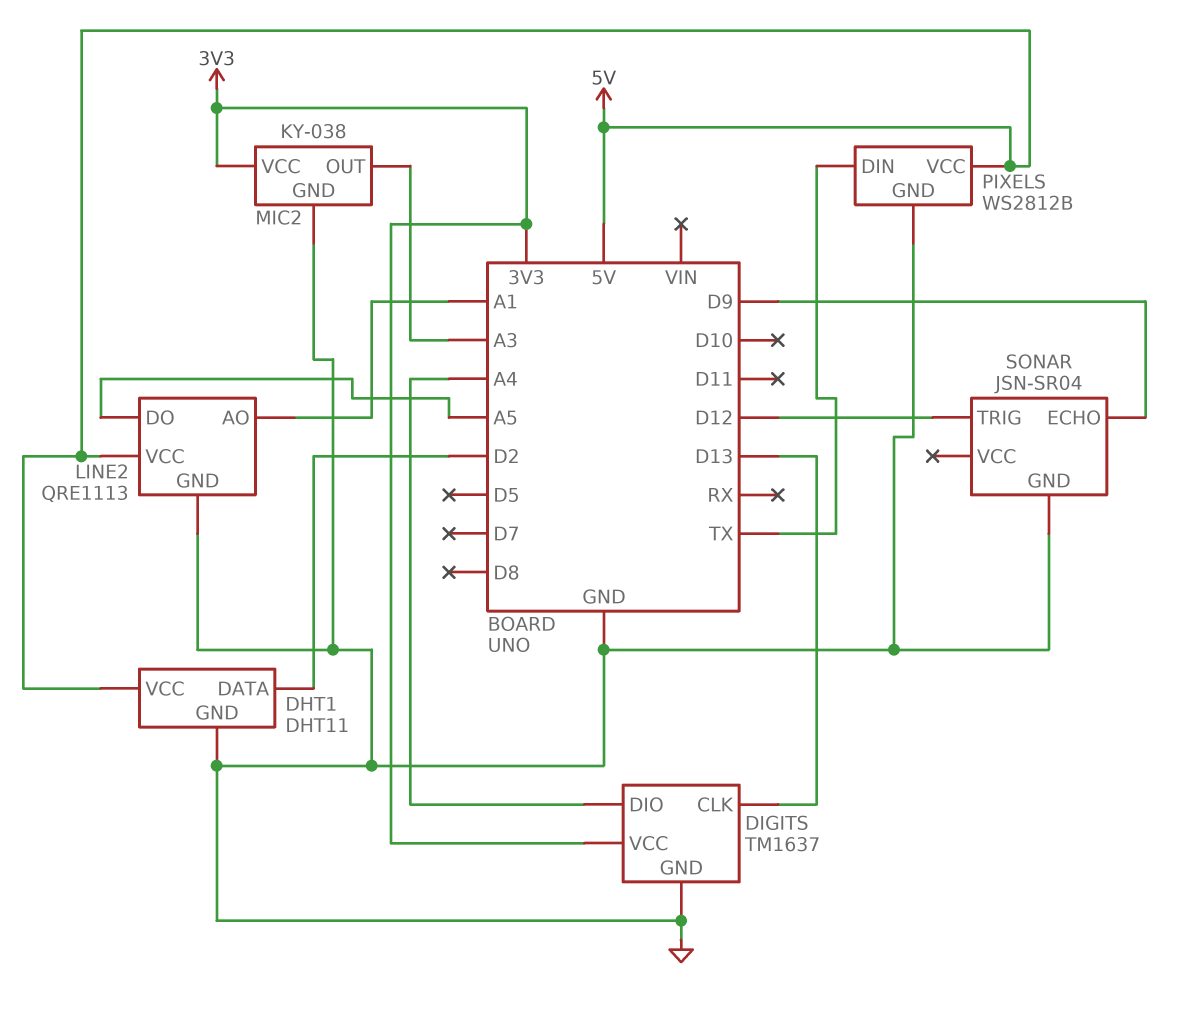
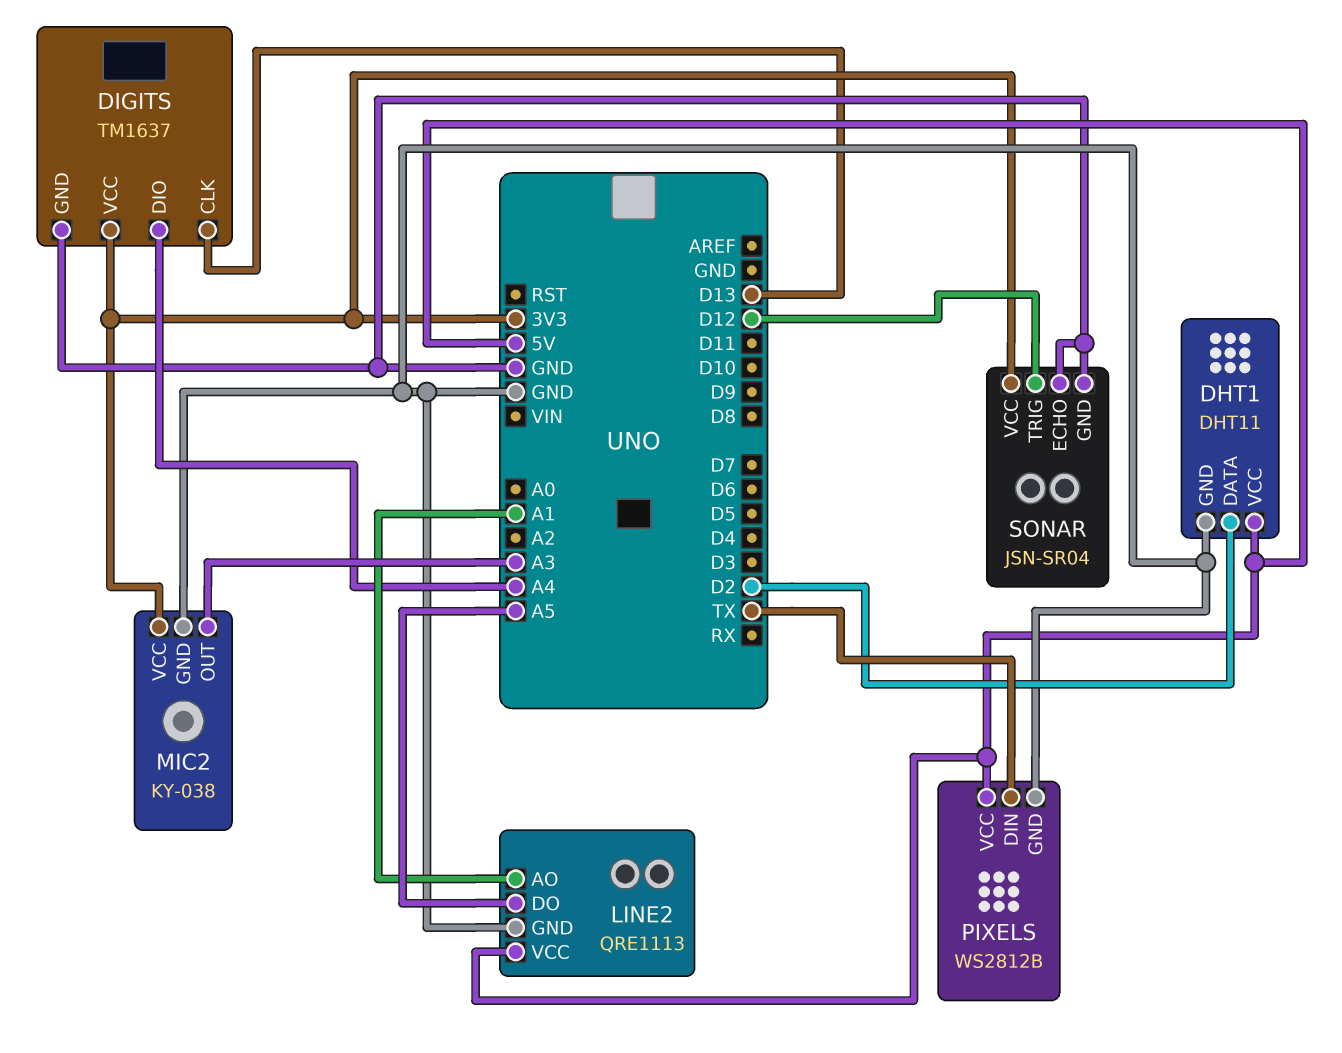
SONAR pin ECHO: D9 -> GND
SONAR pin VCC: none -> 3V3

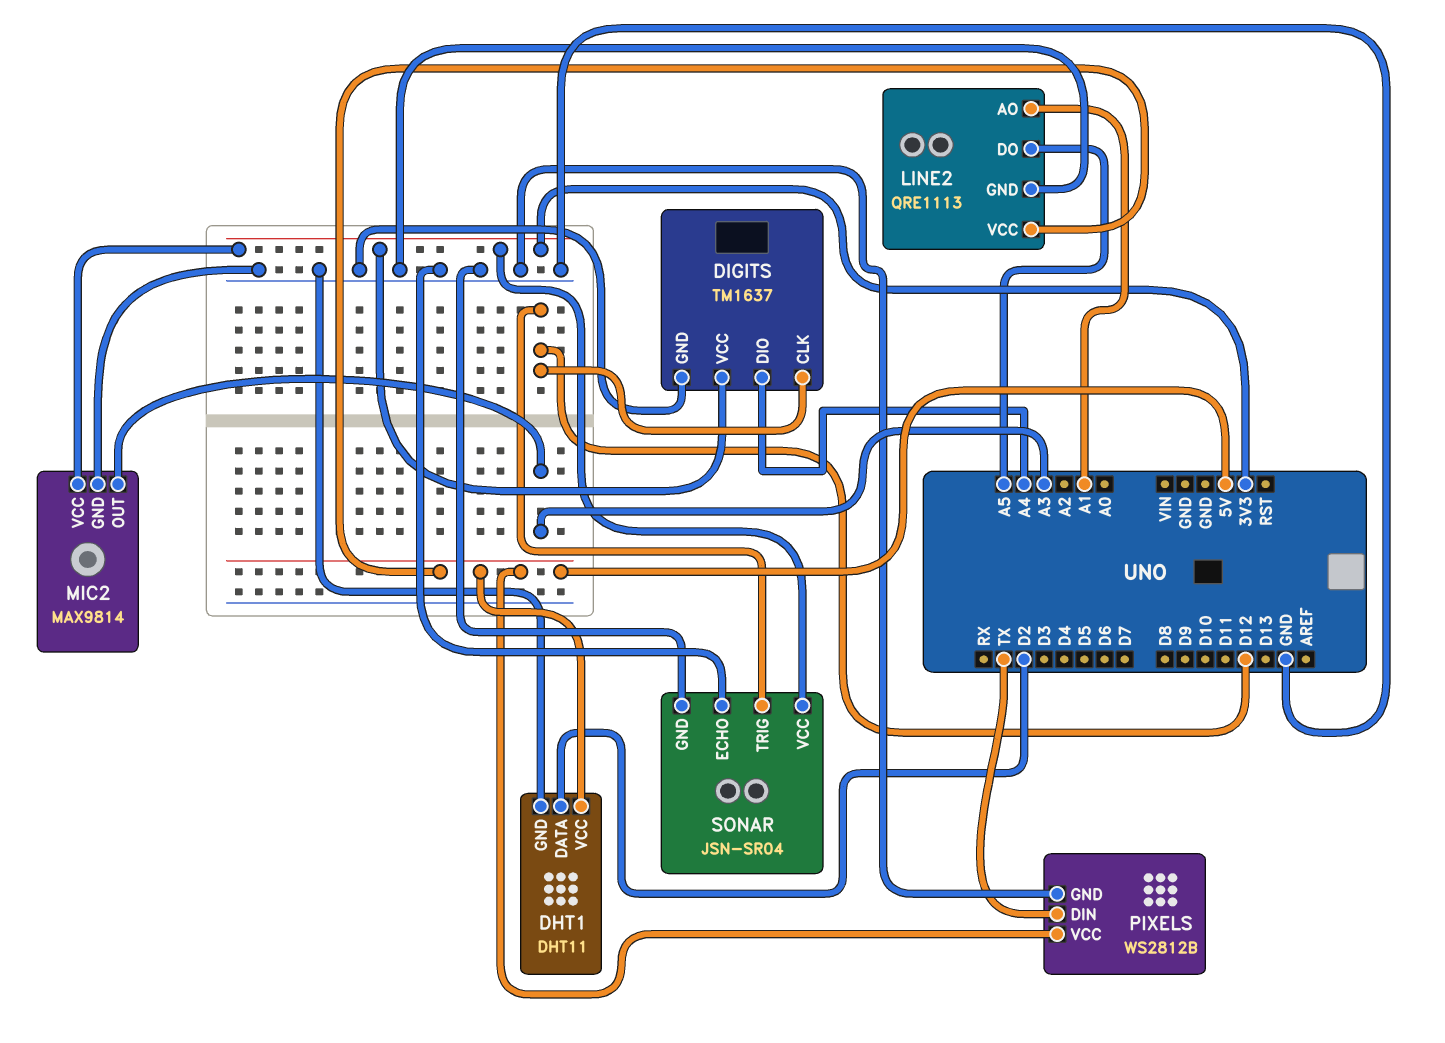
DIGITS pin CLK: D13 -> D12
MIC2: KY-038 -> MAX9814

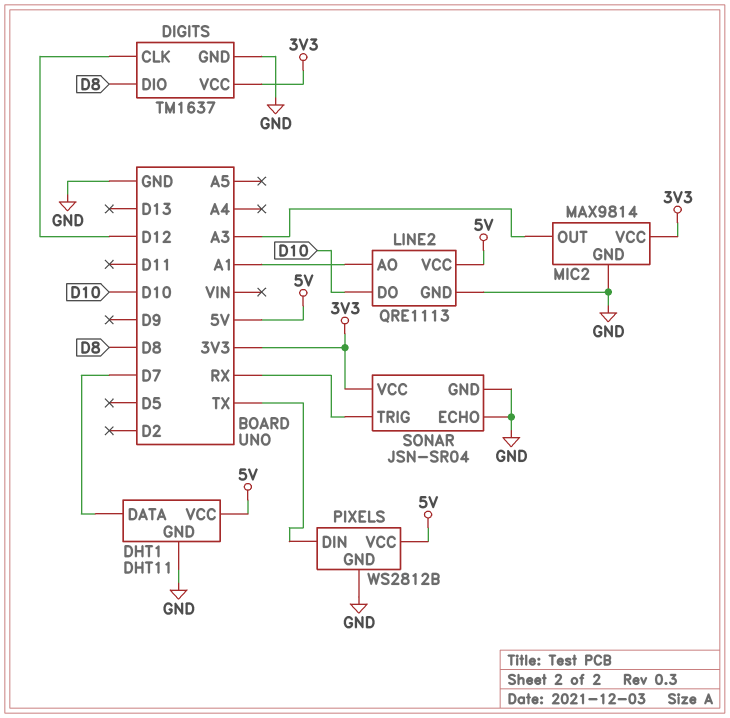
DHT1 pin DATA: D2 -> D7
DIGITS pin DIO: A4 -> D8
LINE2 pin DO: A5 -> D10
SONAR pin TRIG: D12 -> RX

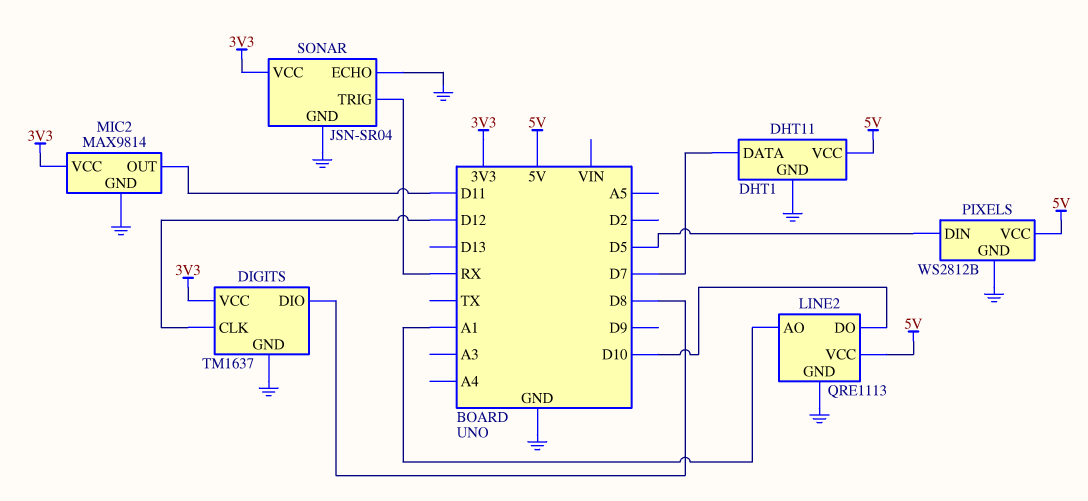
MIC2 pin OUT: A3 -> D11
PIXELS pin DIN: TX -> D5

